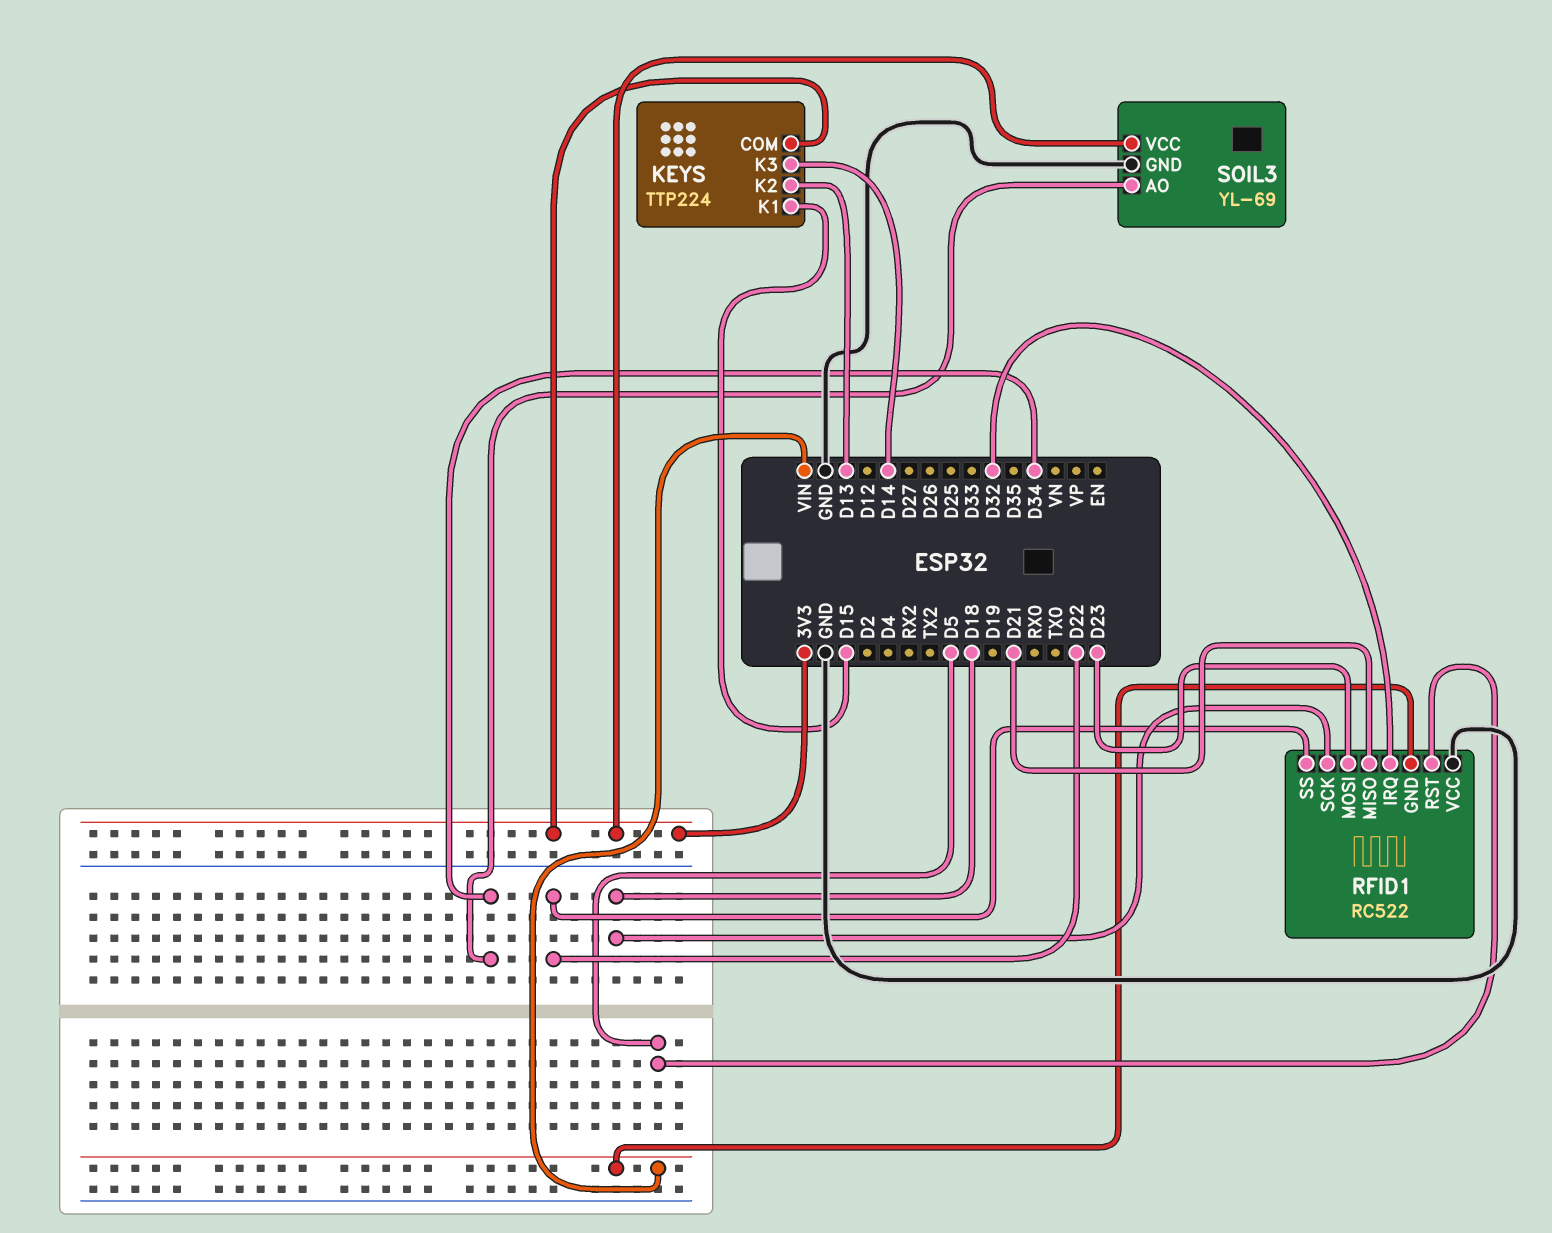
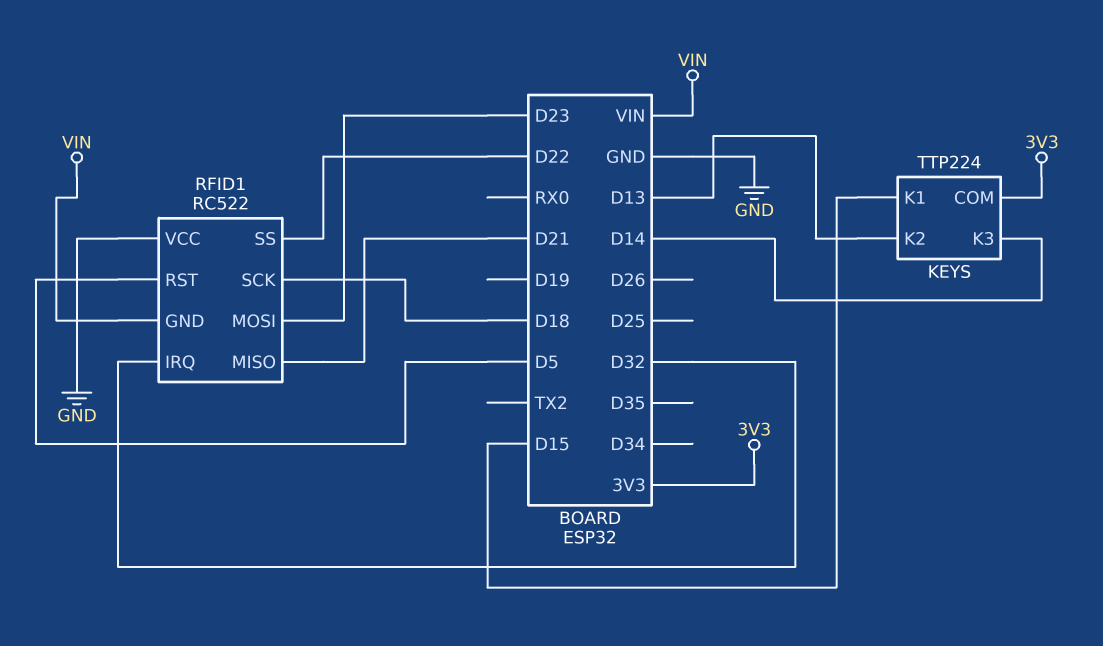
SOIL3: YL-69 -> none
SOIL3 pin AO: D34 -> none
SOIL3 pin GND: GND -> none
SOIL3 pin VCC: 3V3 -> none

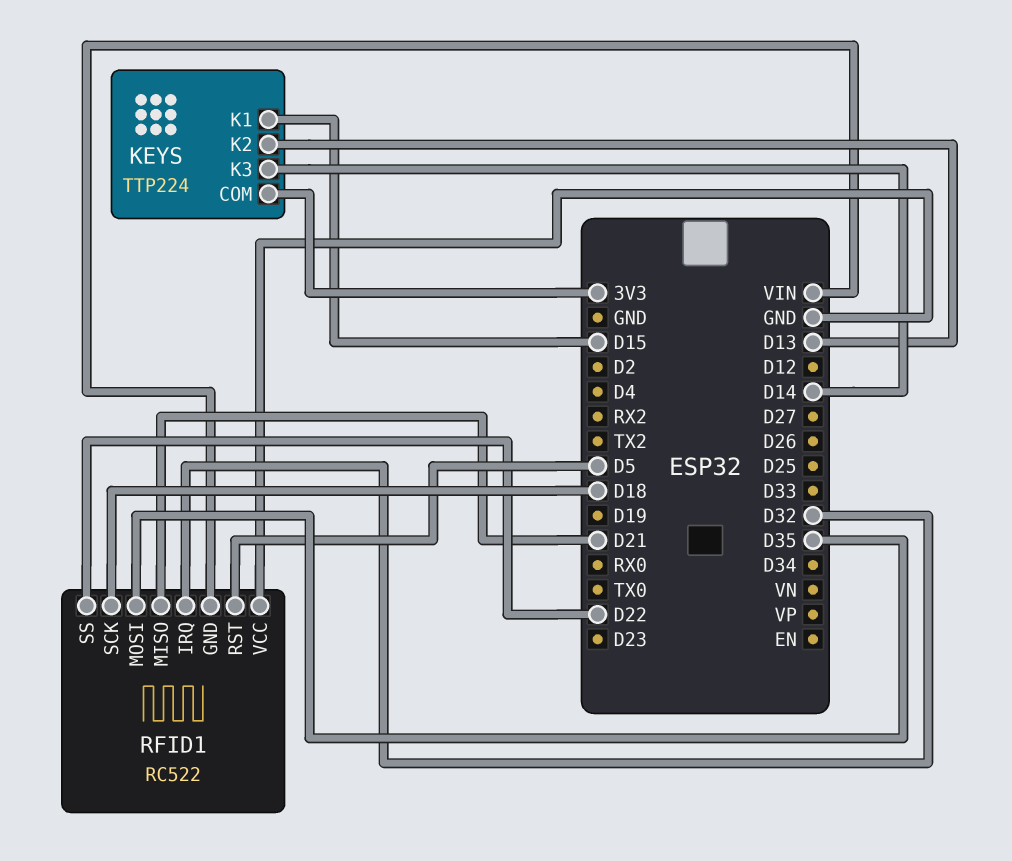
RFID1 pin MOSI: D23 -> D35

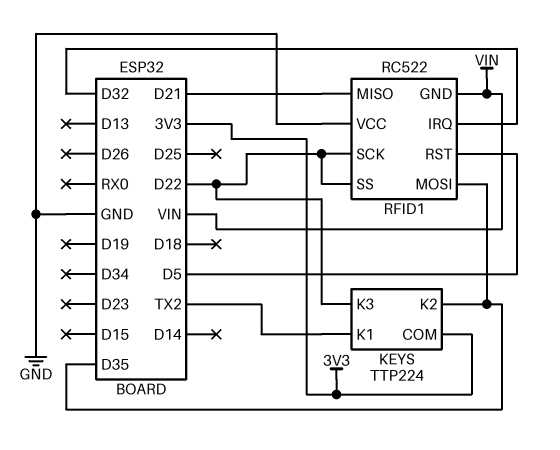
KEYS pin K1: D15 -> TX2
KEYS pin K2: D13 -> D35
KEYS pin K3: D14 -> D22
RFID1 pin SCK: D18 -> D22

